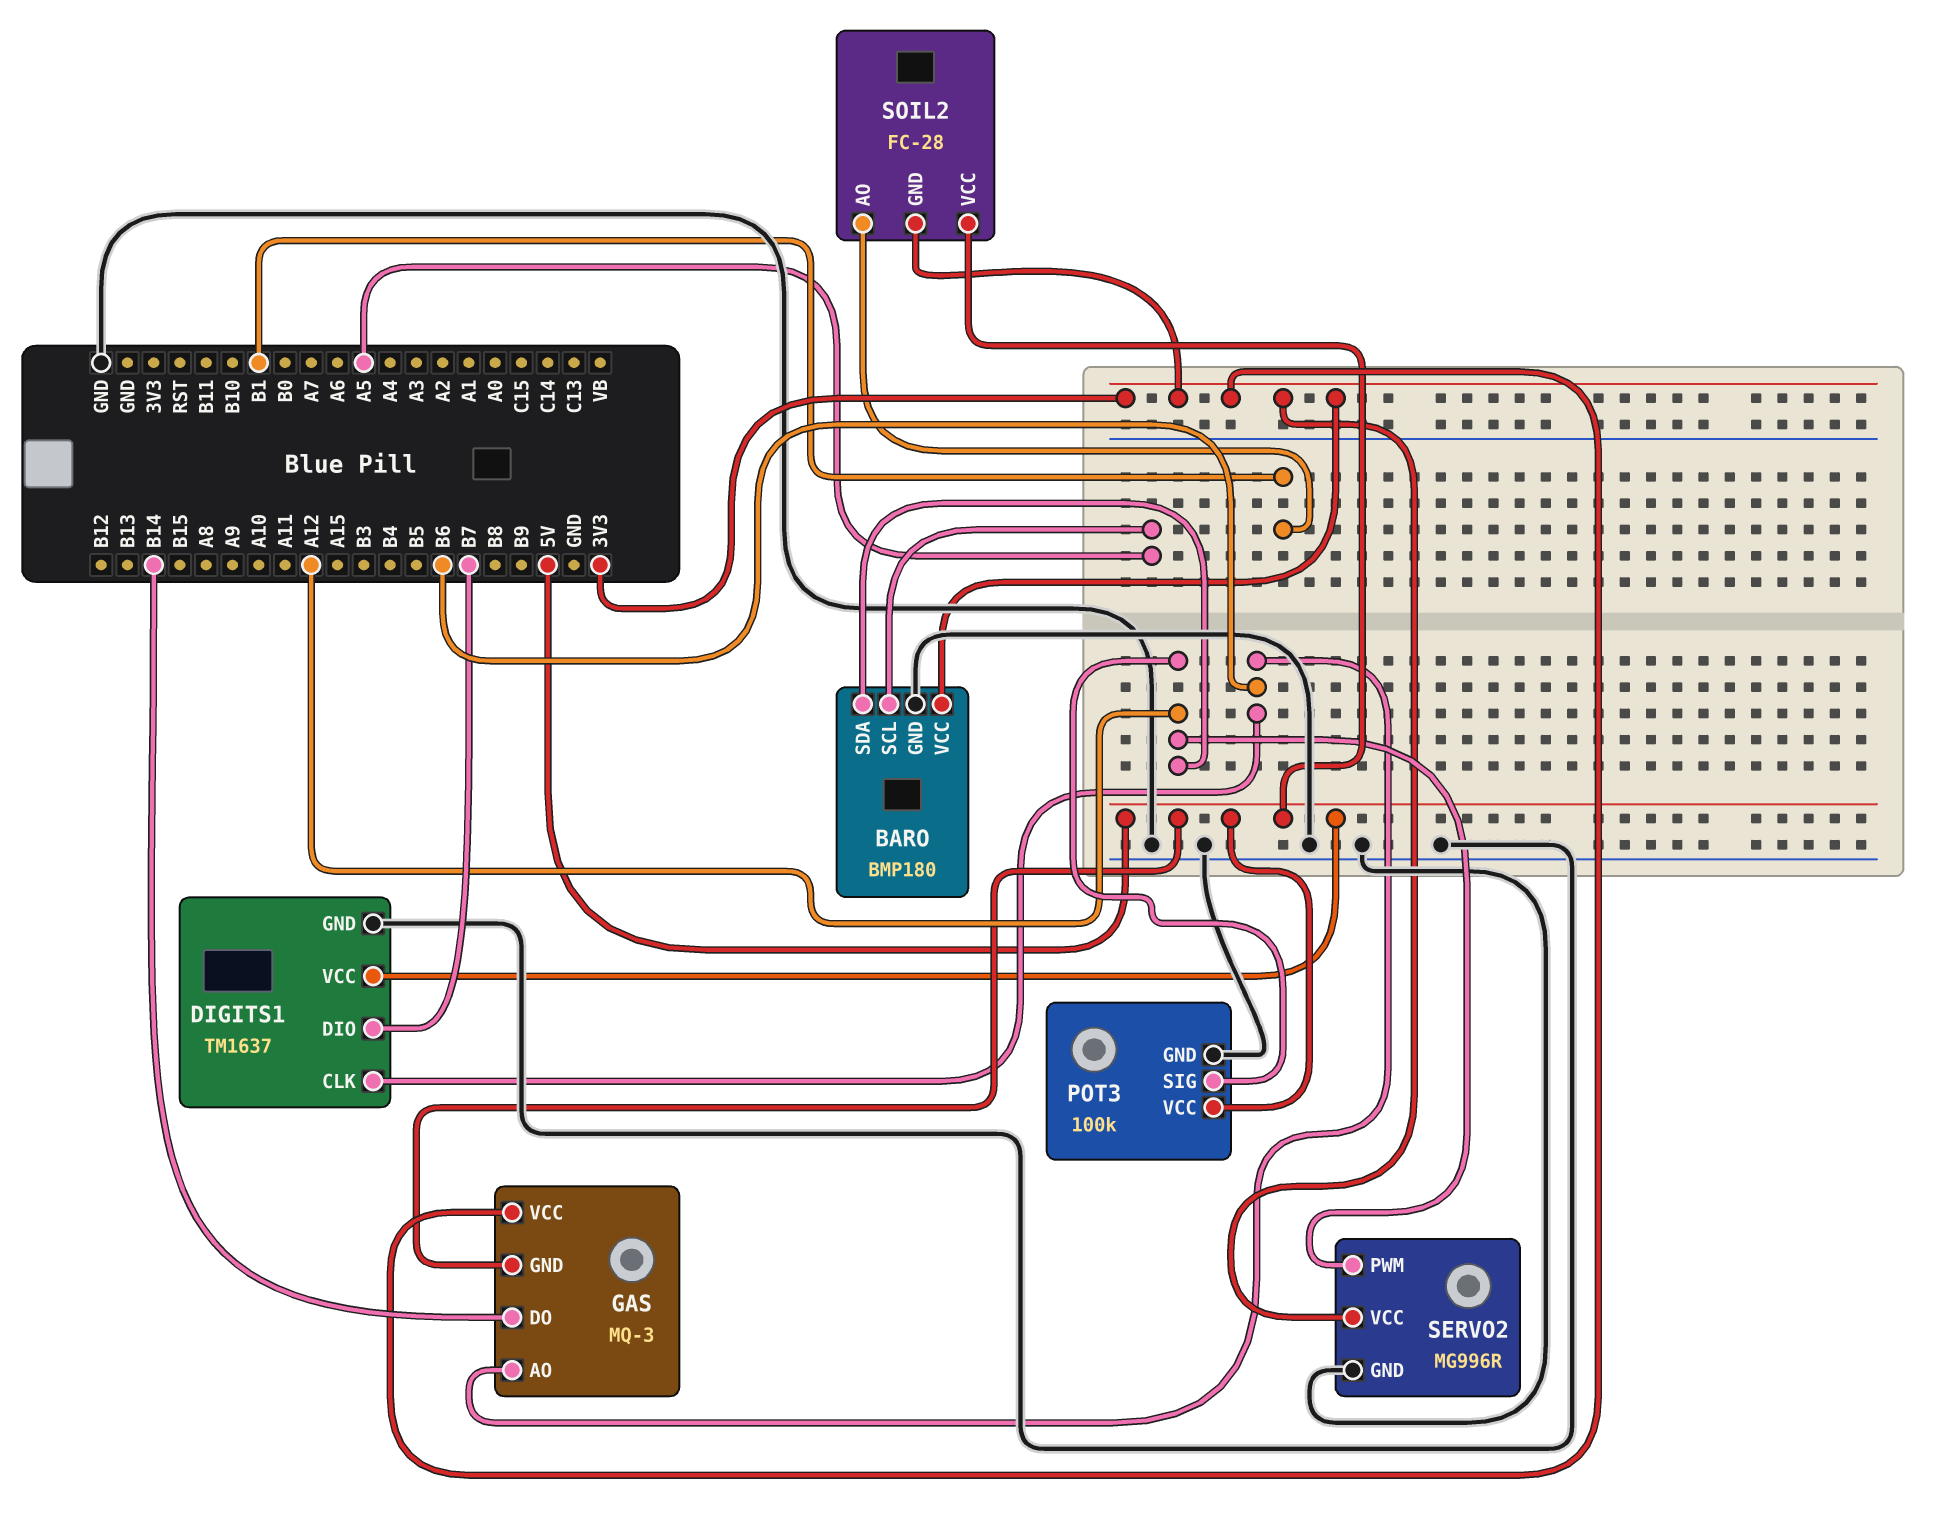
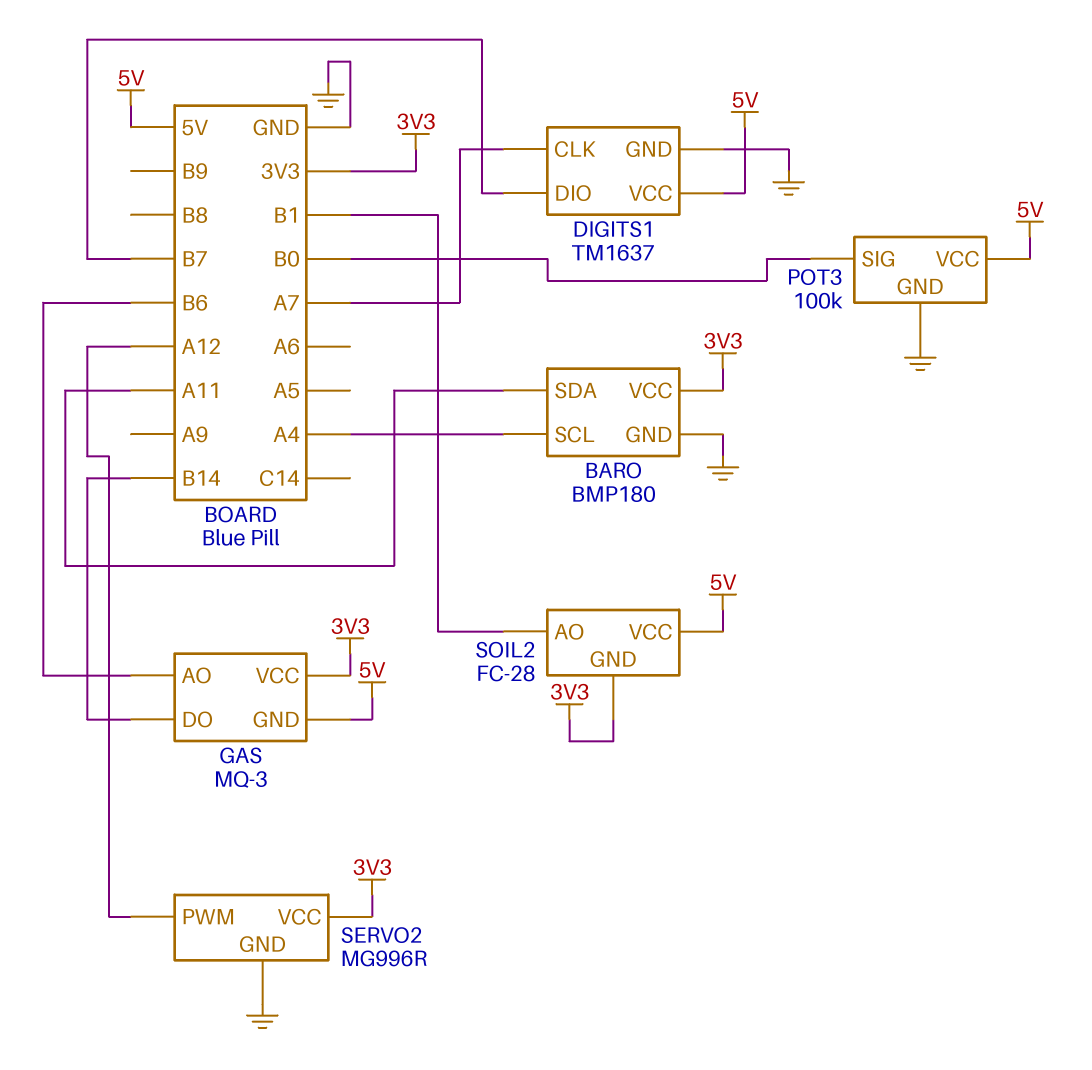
BARO pin SCL: A5 -> A4
BARO pin SDA: A12 -> A11
DIGITS1 pin CLK: B6 -> A7
POT3 pin SIG: A12 -> B0

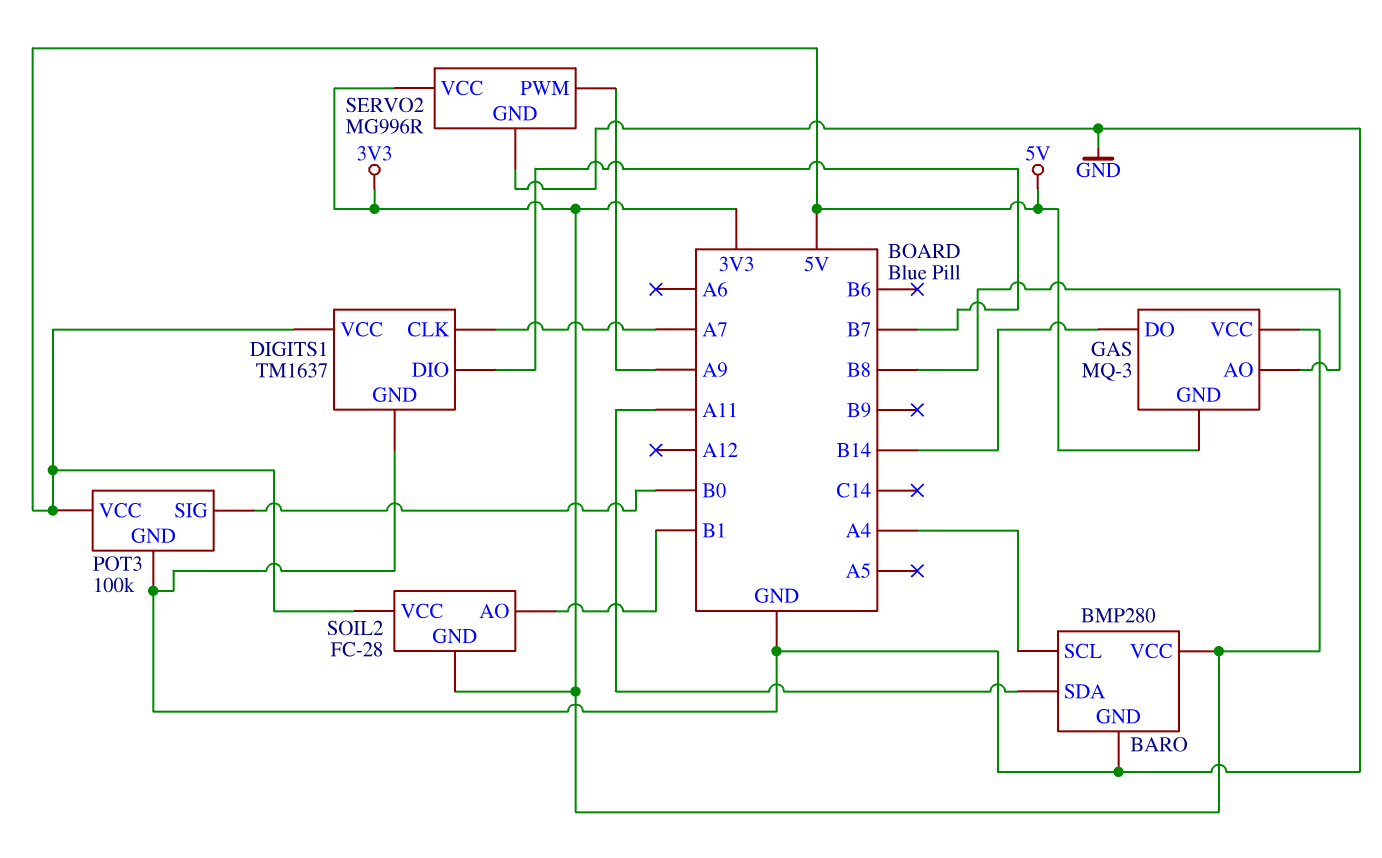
BARO: BMP180 -> BMP280
GAS pin AO: B6 -> B8
SERVO2 pin PWM: A12 -> A9

